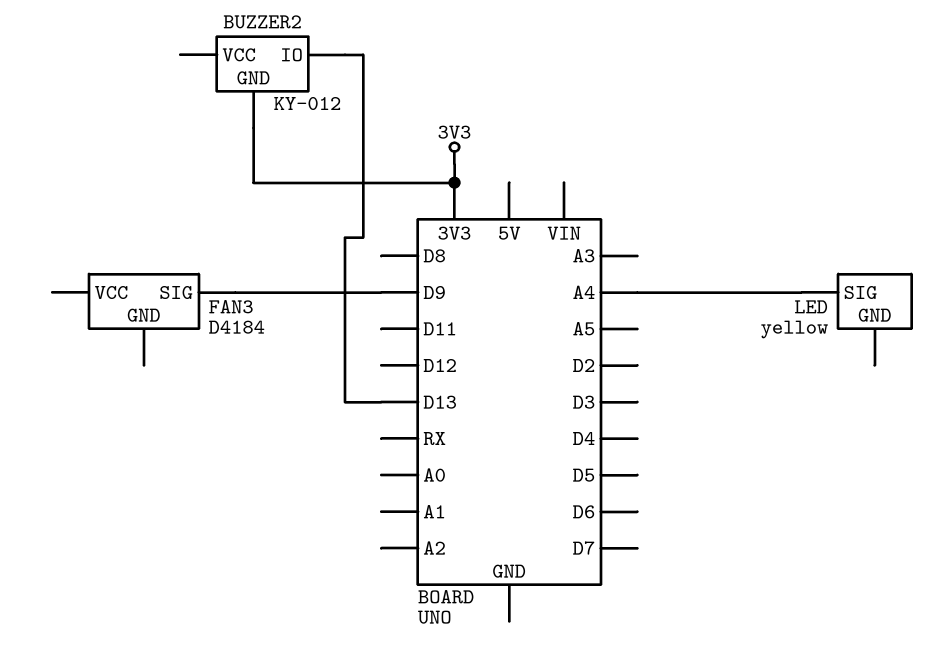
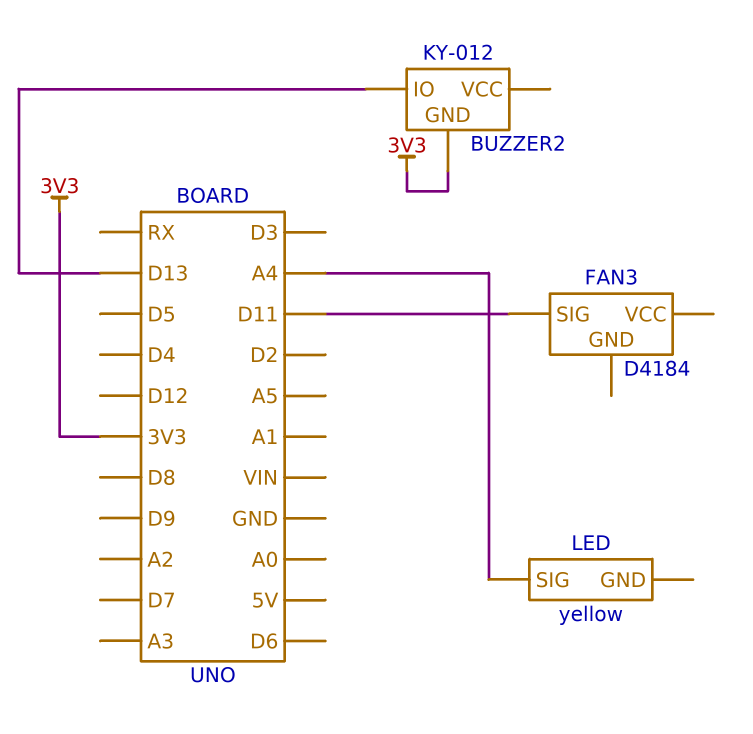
FAN3 pin SIG: D9 -> D11

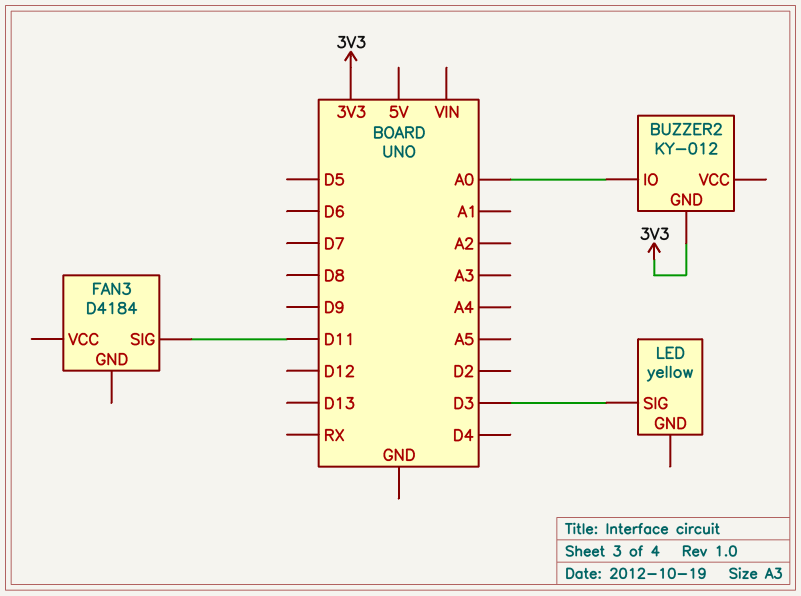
BUZZER2 pin IO: D13 -> A0
LED pin SIG: A4 -> D3

